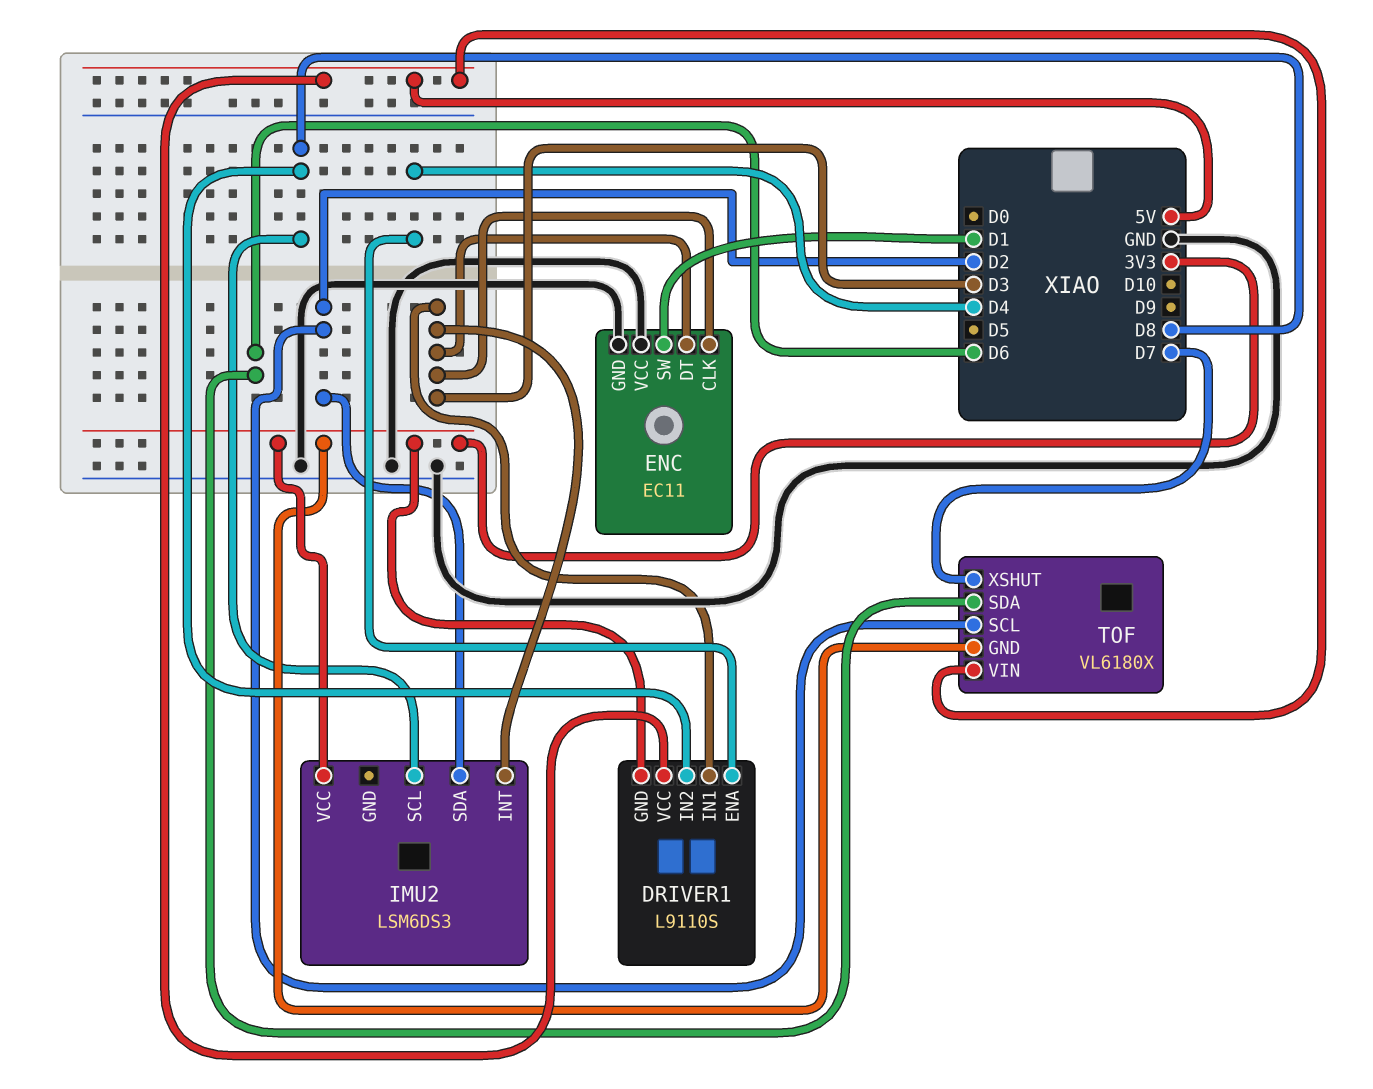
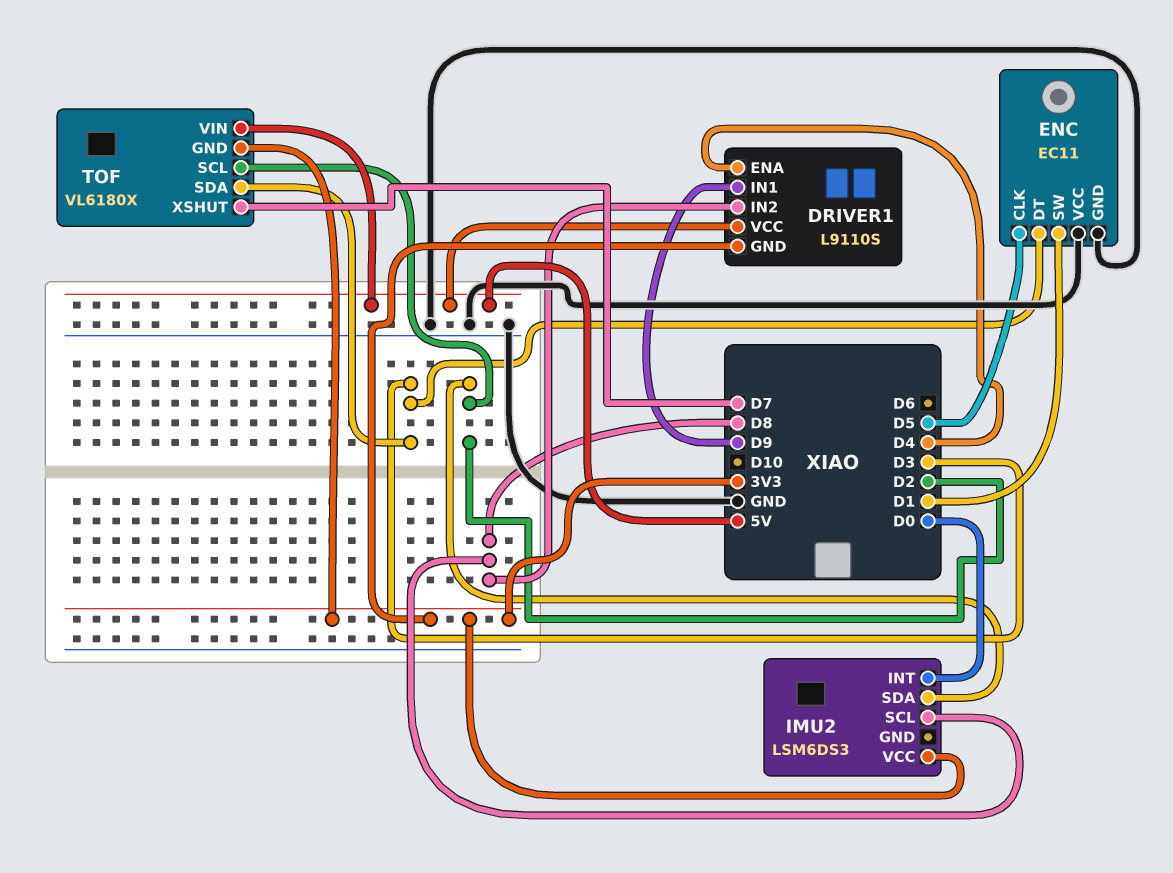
DRIVER1 pin IN1: D3 -> D9
ENC pin CLK: D3 -> D5
IMU2 pin INT: D3 -> D0
TOF pin SDA: D6 -> D3

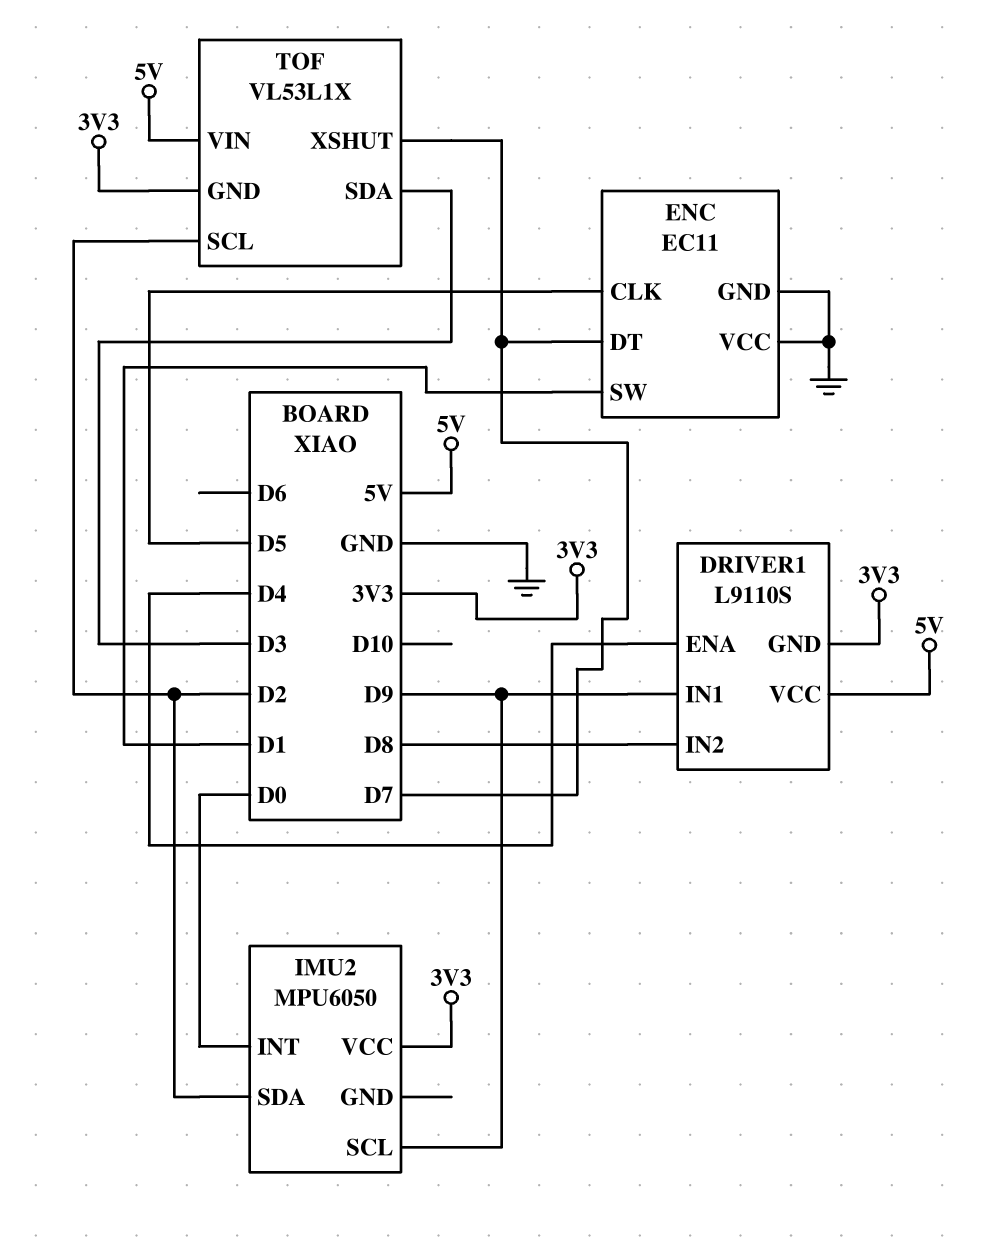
ENC pin DT: D3 -> D7
IMU2: LSM6DS3 -> MPU6050
IMU2 pin SCL: D8 -> D9
TOF: VL6180X -> VL53L1X

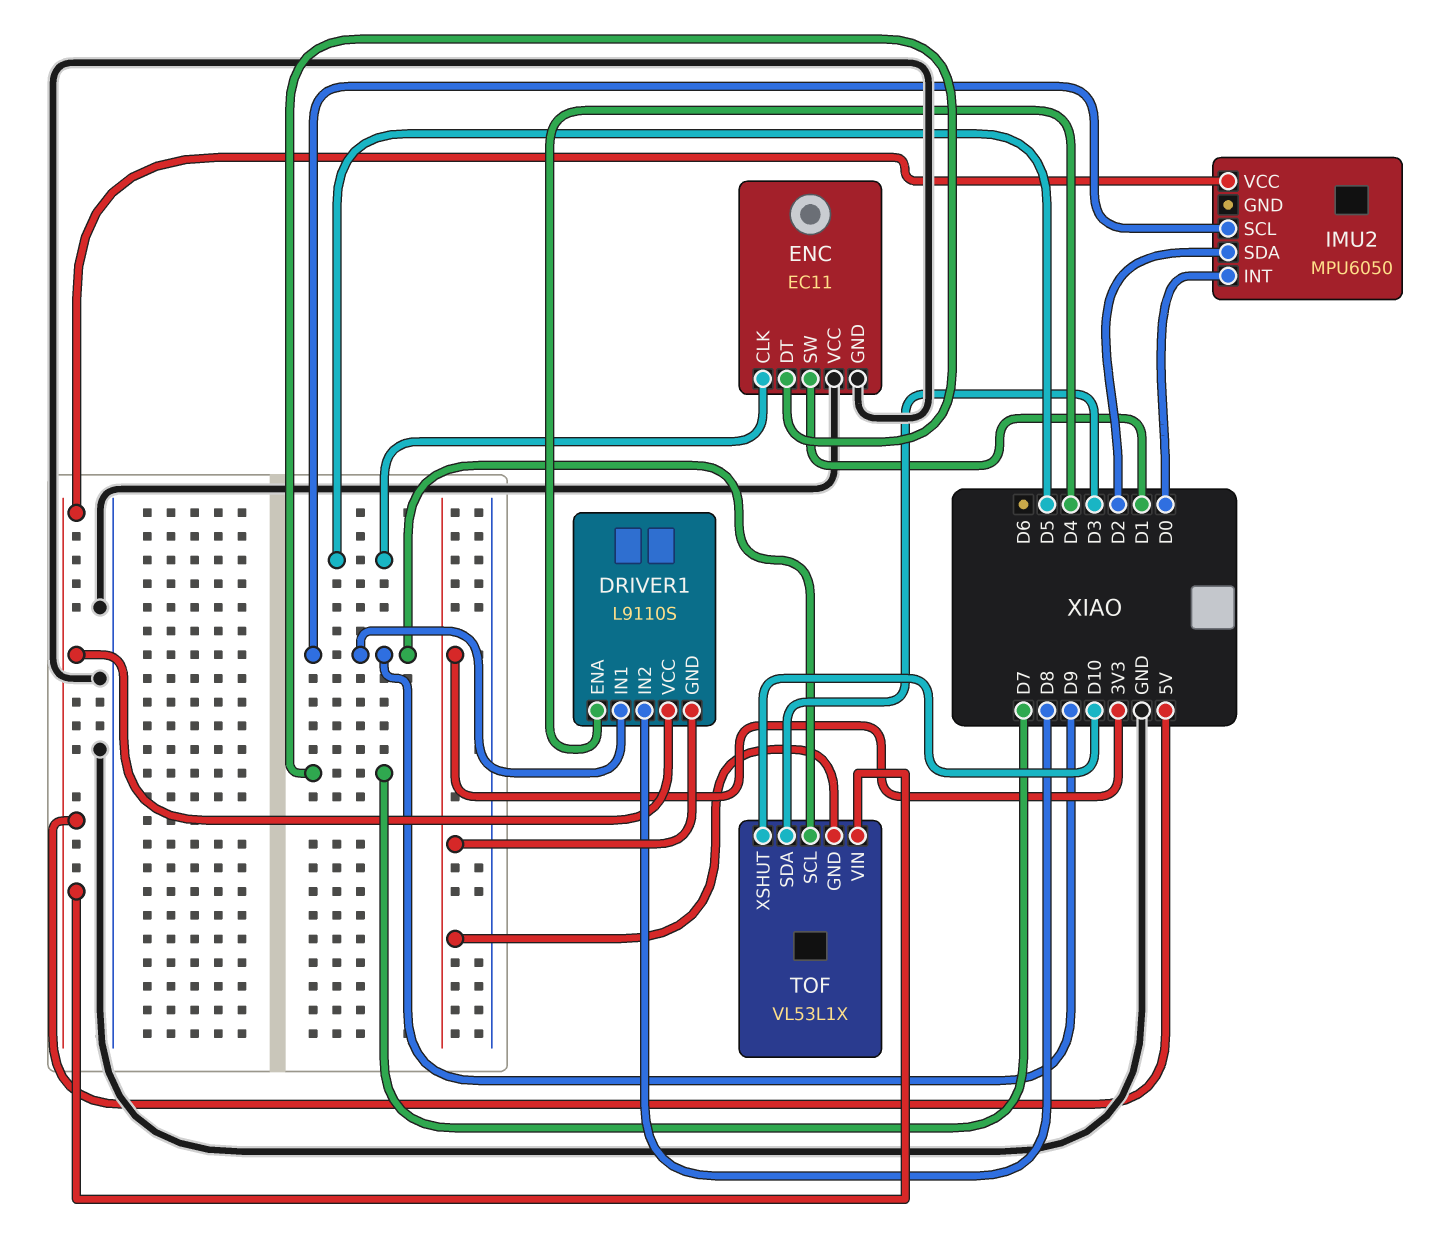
IMU2 pin VCC: 3V3 -> 5V
TOF pin SCL: D2 -> D9
TOF pin XSHUT: D7 -> D10

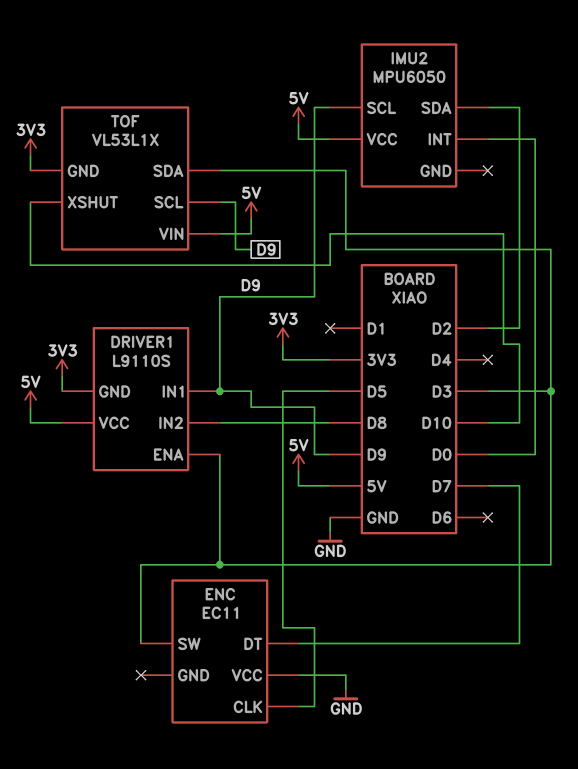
DRIVER1 pin ENA: D4 -> D3
ENC pin GND: GND -> none
ENC pin SW: D1 -> D3

